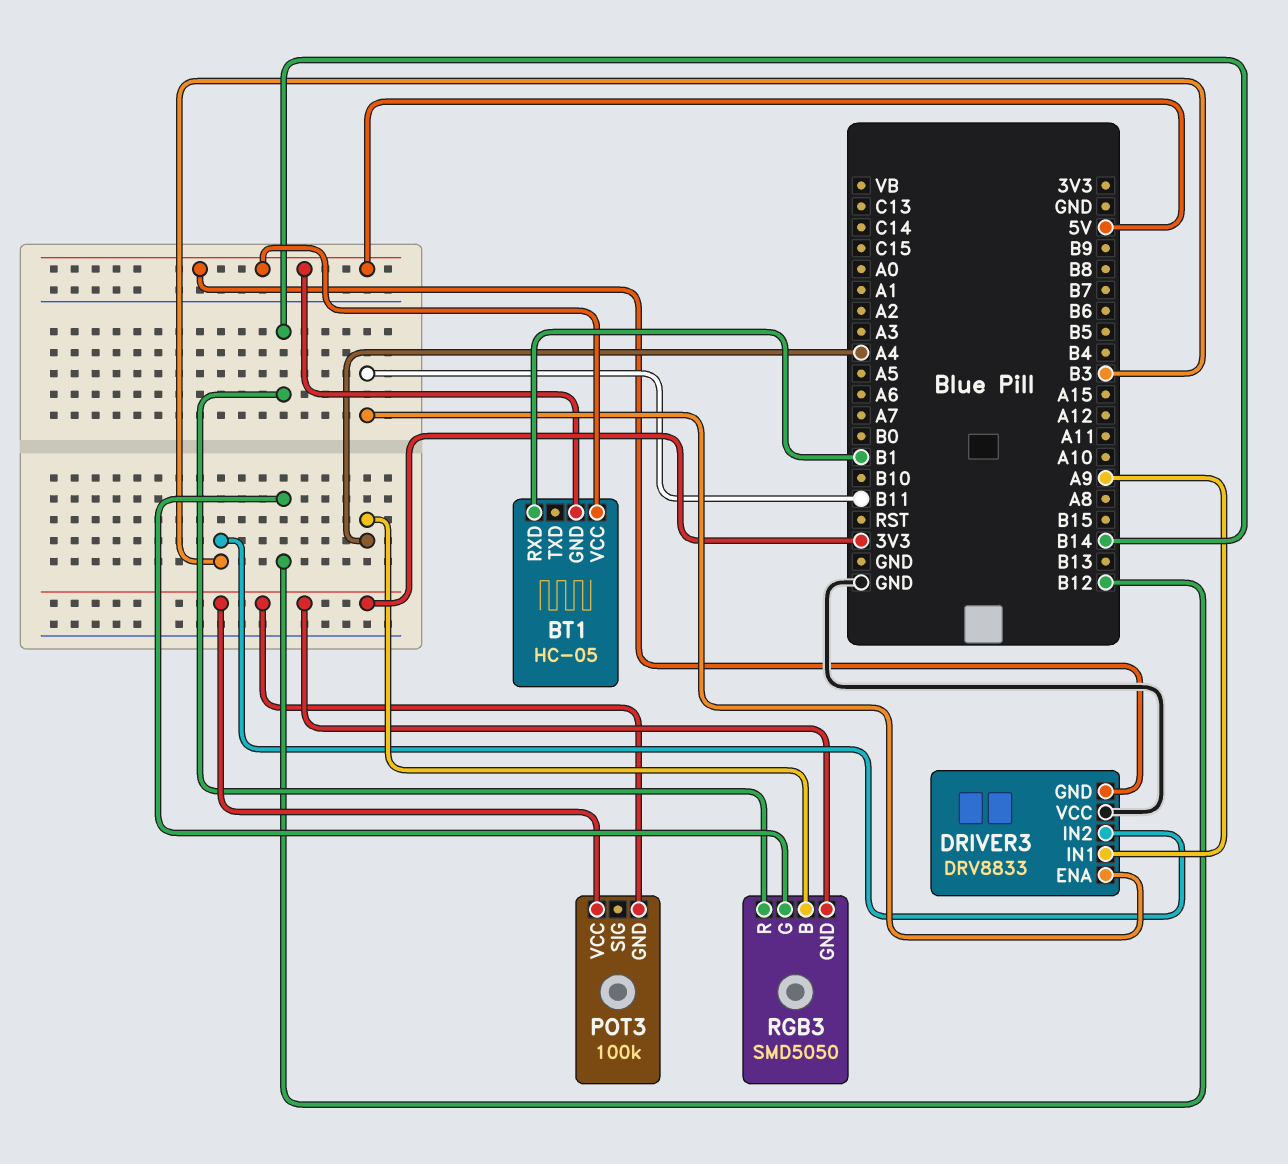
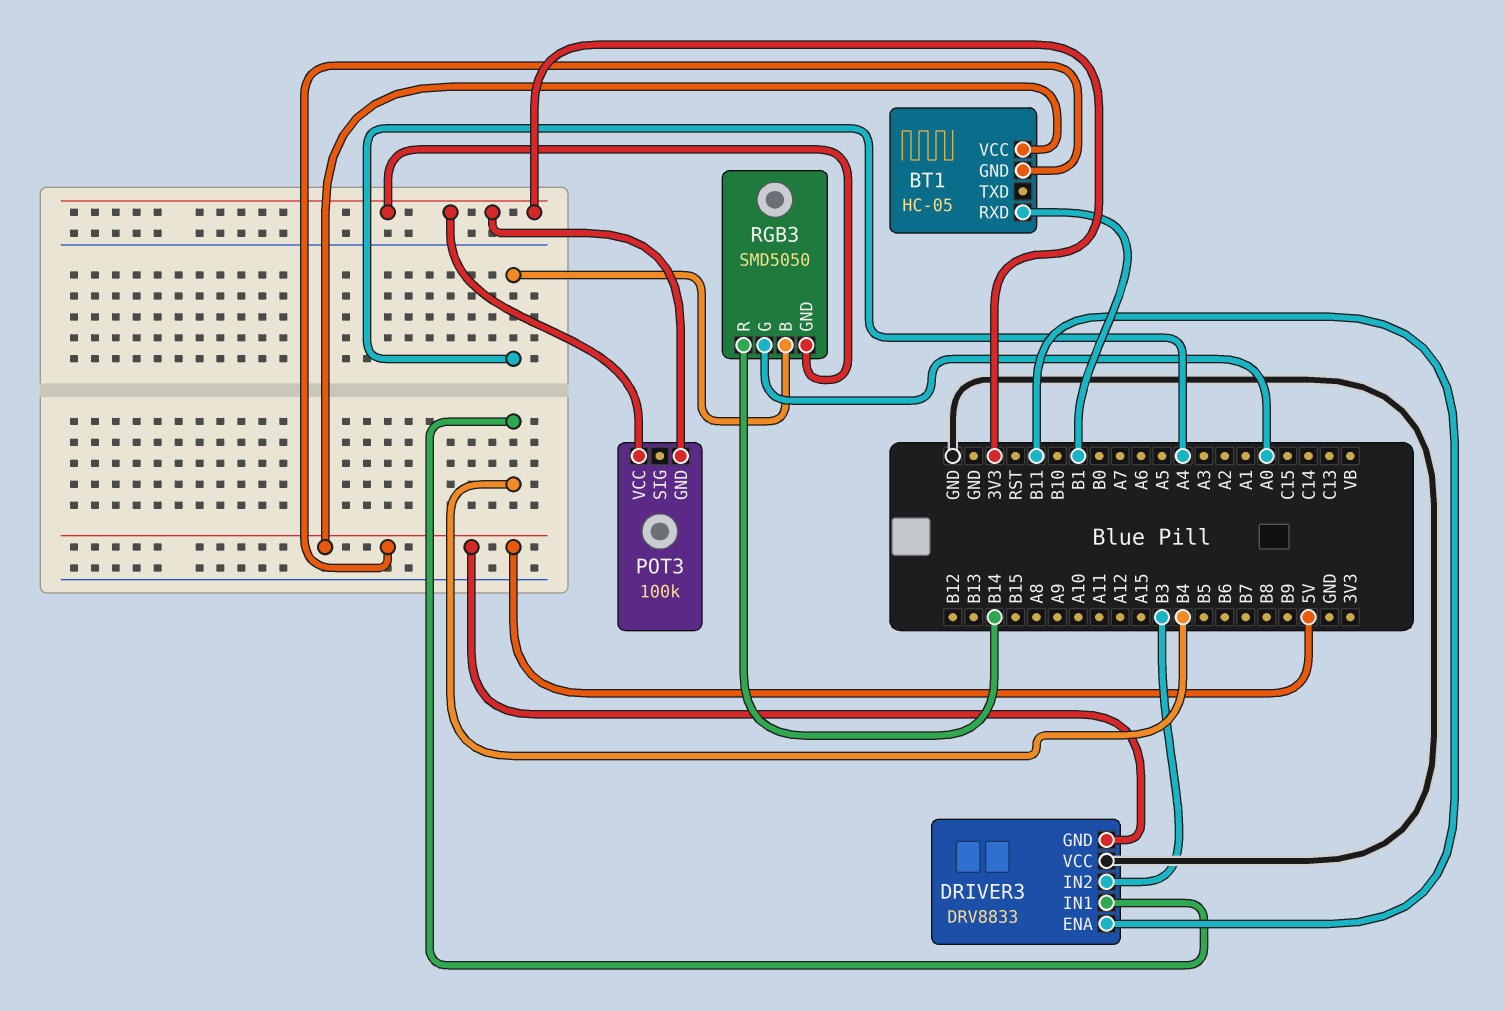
DRIVER3 pin IN1: A9 -> B4
RGB3 pin G: B12 -> A0

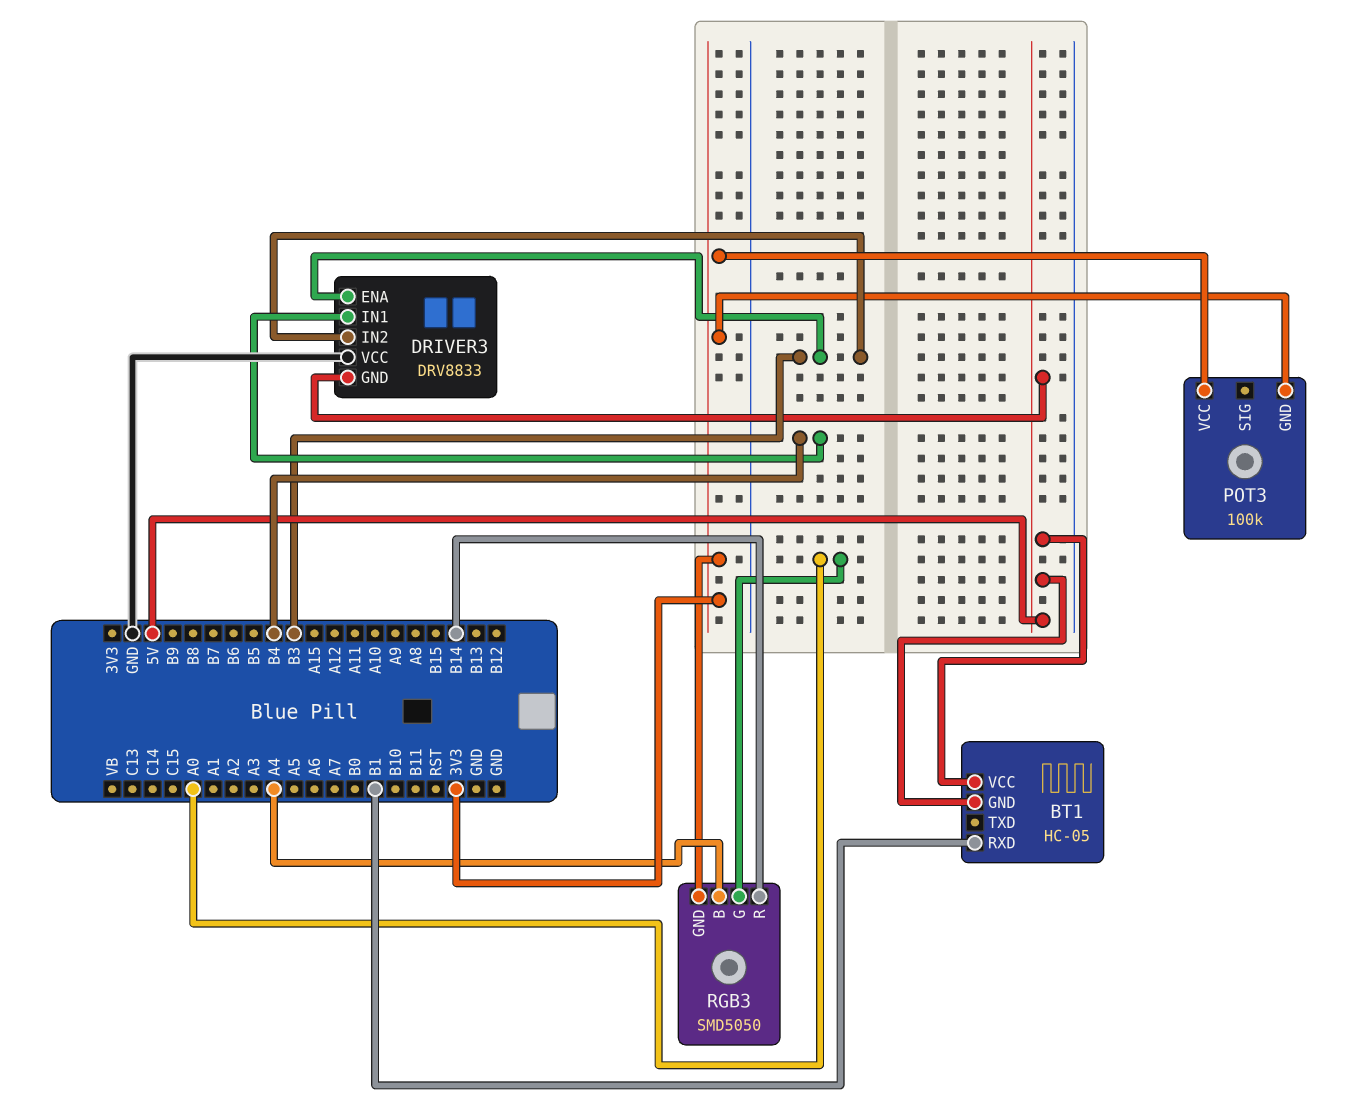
DRIVER3 pin ENA: B11 -> B3

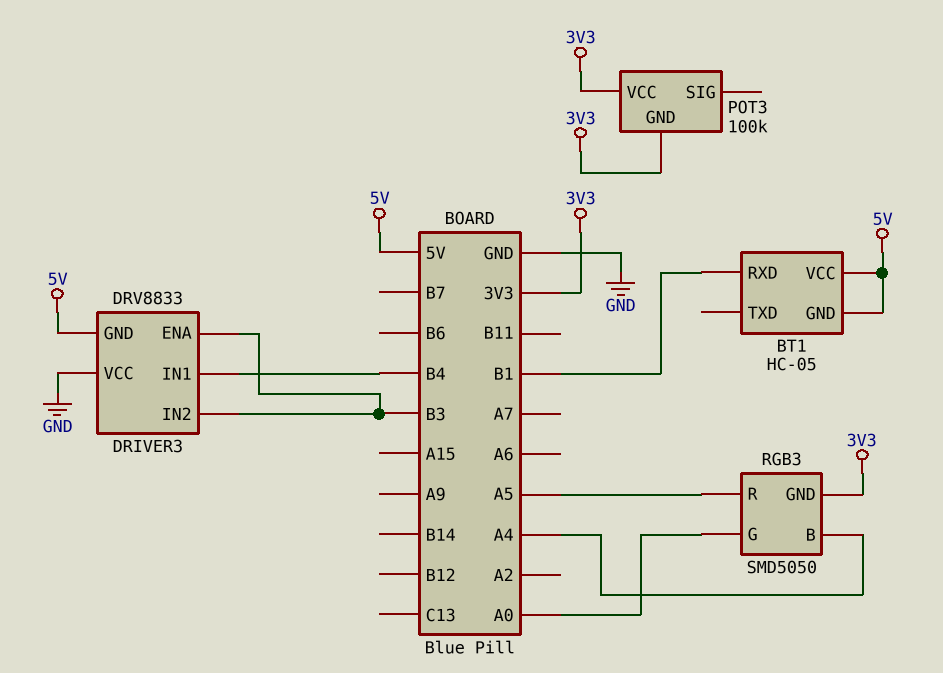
RGB3 pin R: B14 -> A5

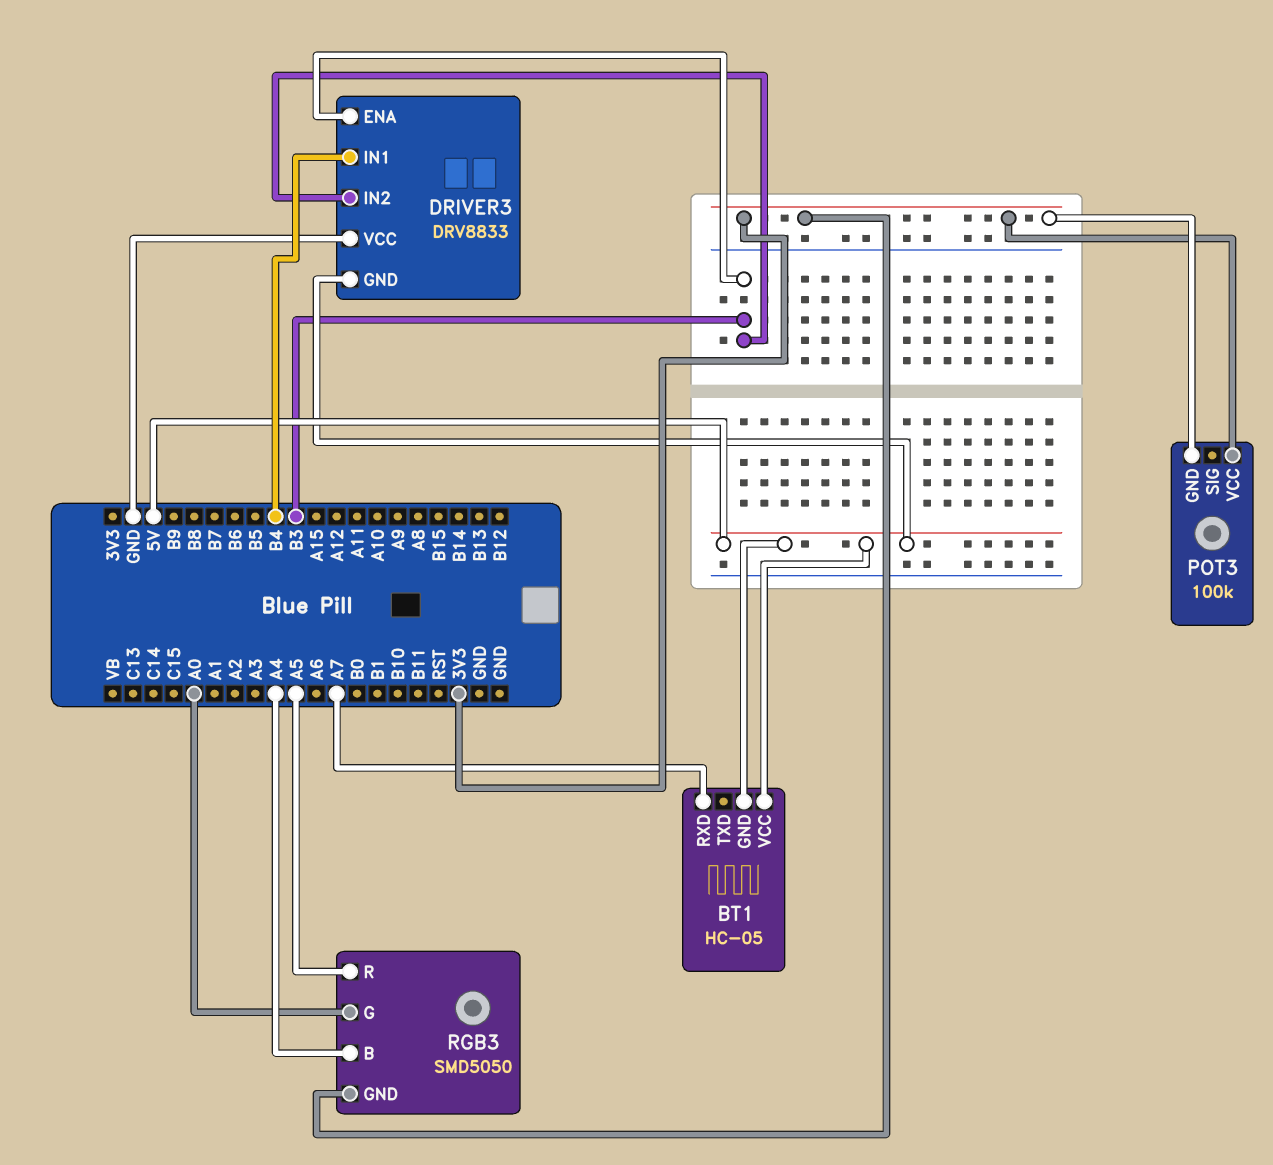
BT1 pin RXD: B1 -> A7

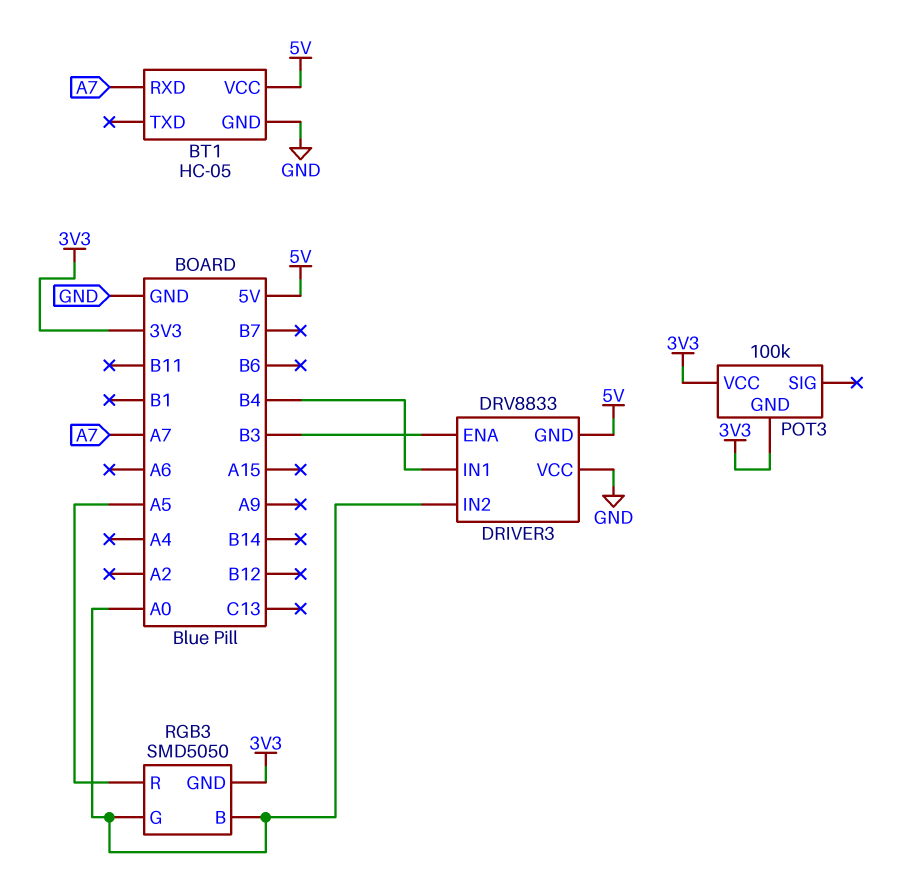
BT1 pin GND: 5V -> GND
DRIVER3 pin IN2: B3 -> A0
RGB3 pin B: A4 -> A0

